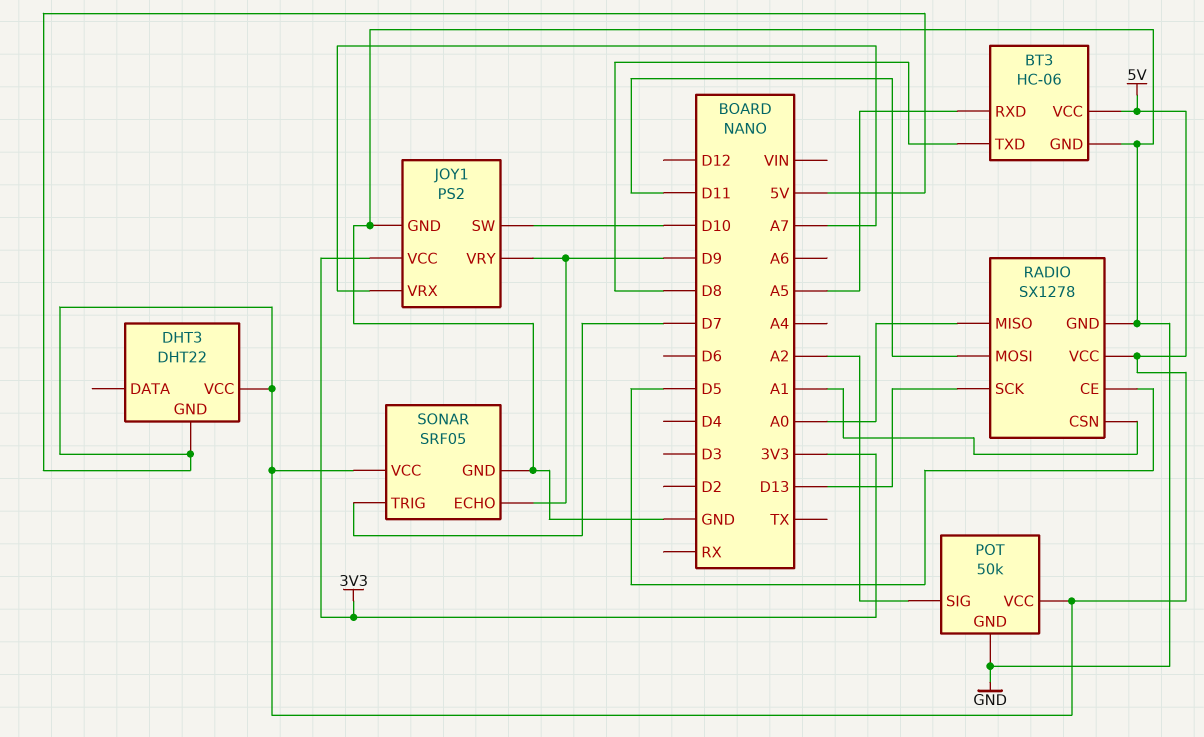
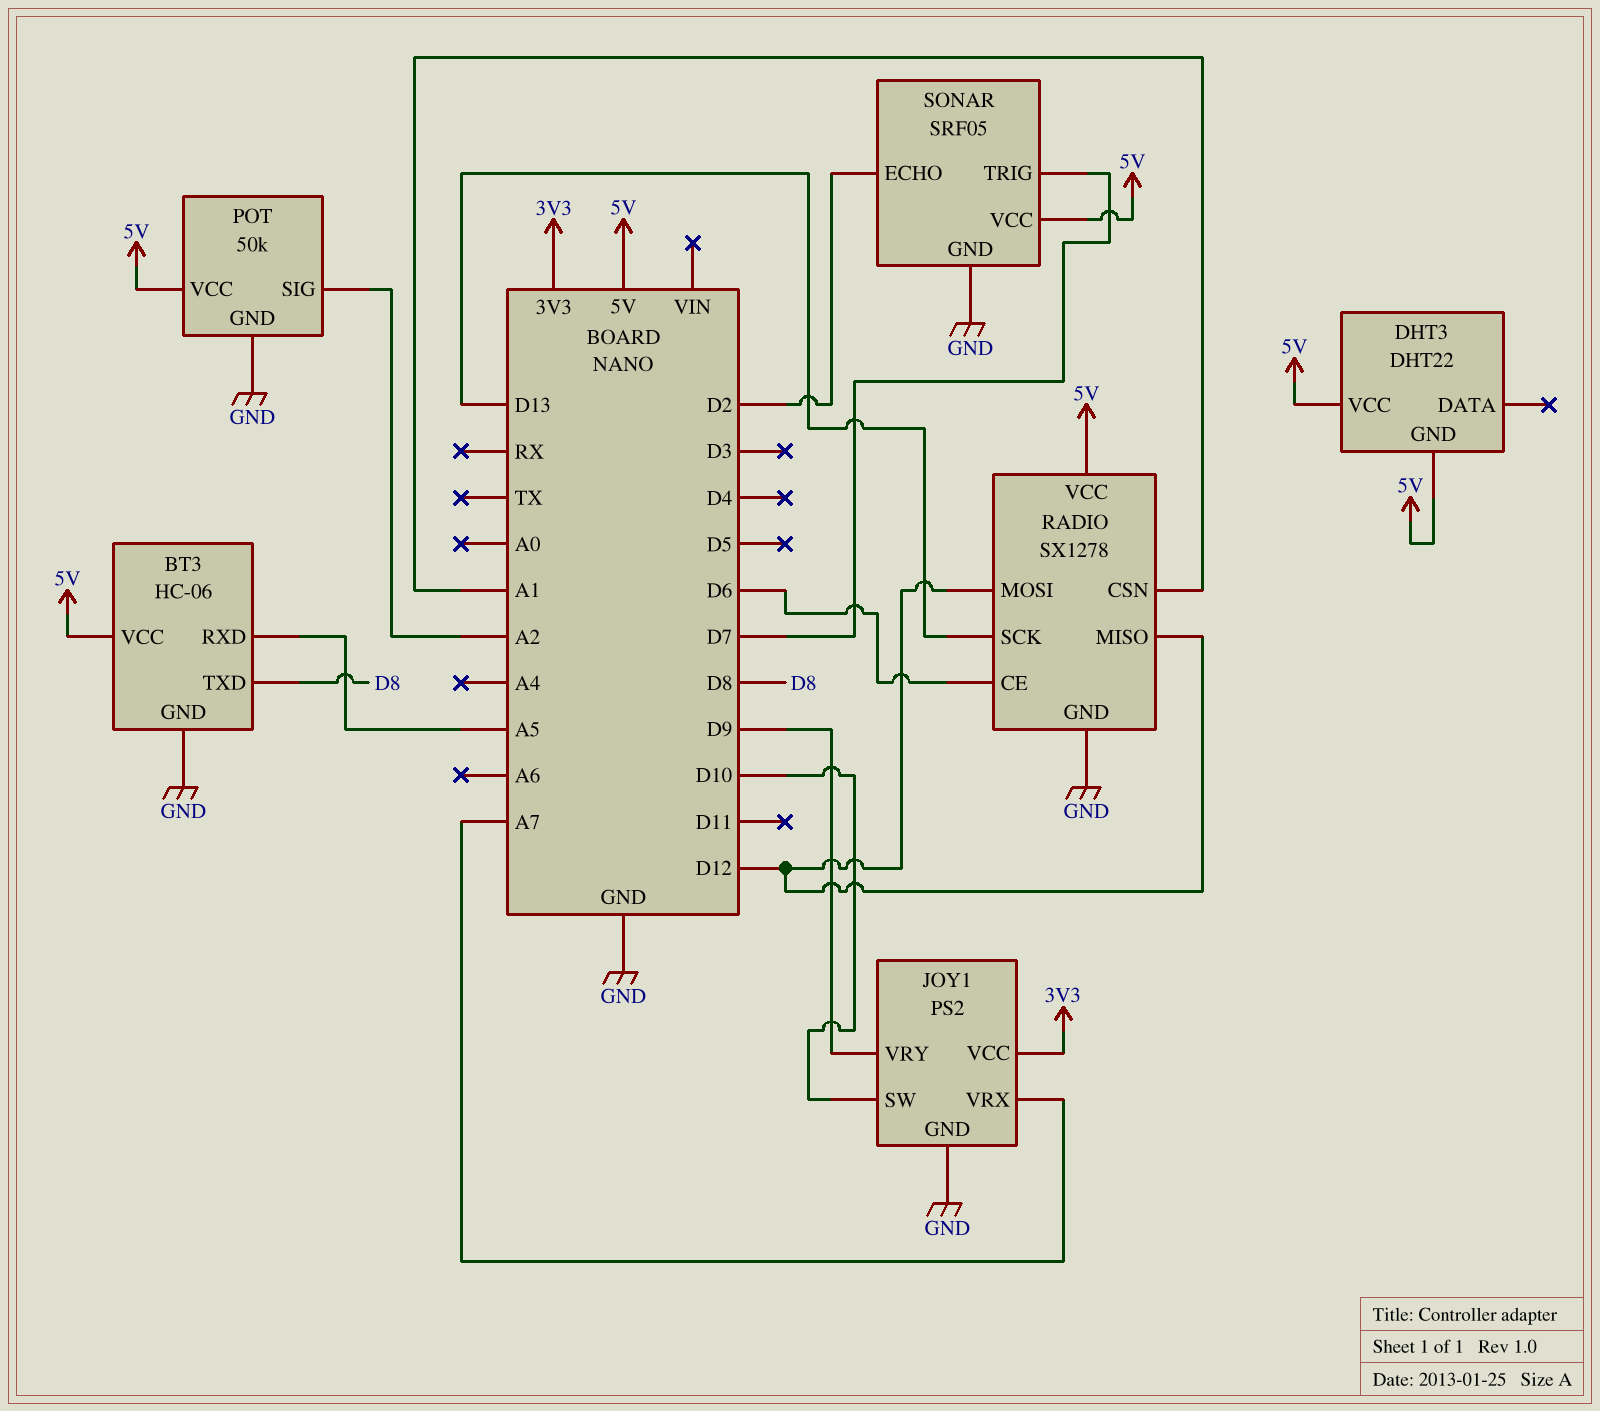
RADIO pin CE: D5 -> D6
RADIO pin MISO: A0 -> D12
RADIO pin MOSI: D11 -> D12
SONAR pin ECHO: D9 -> D2

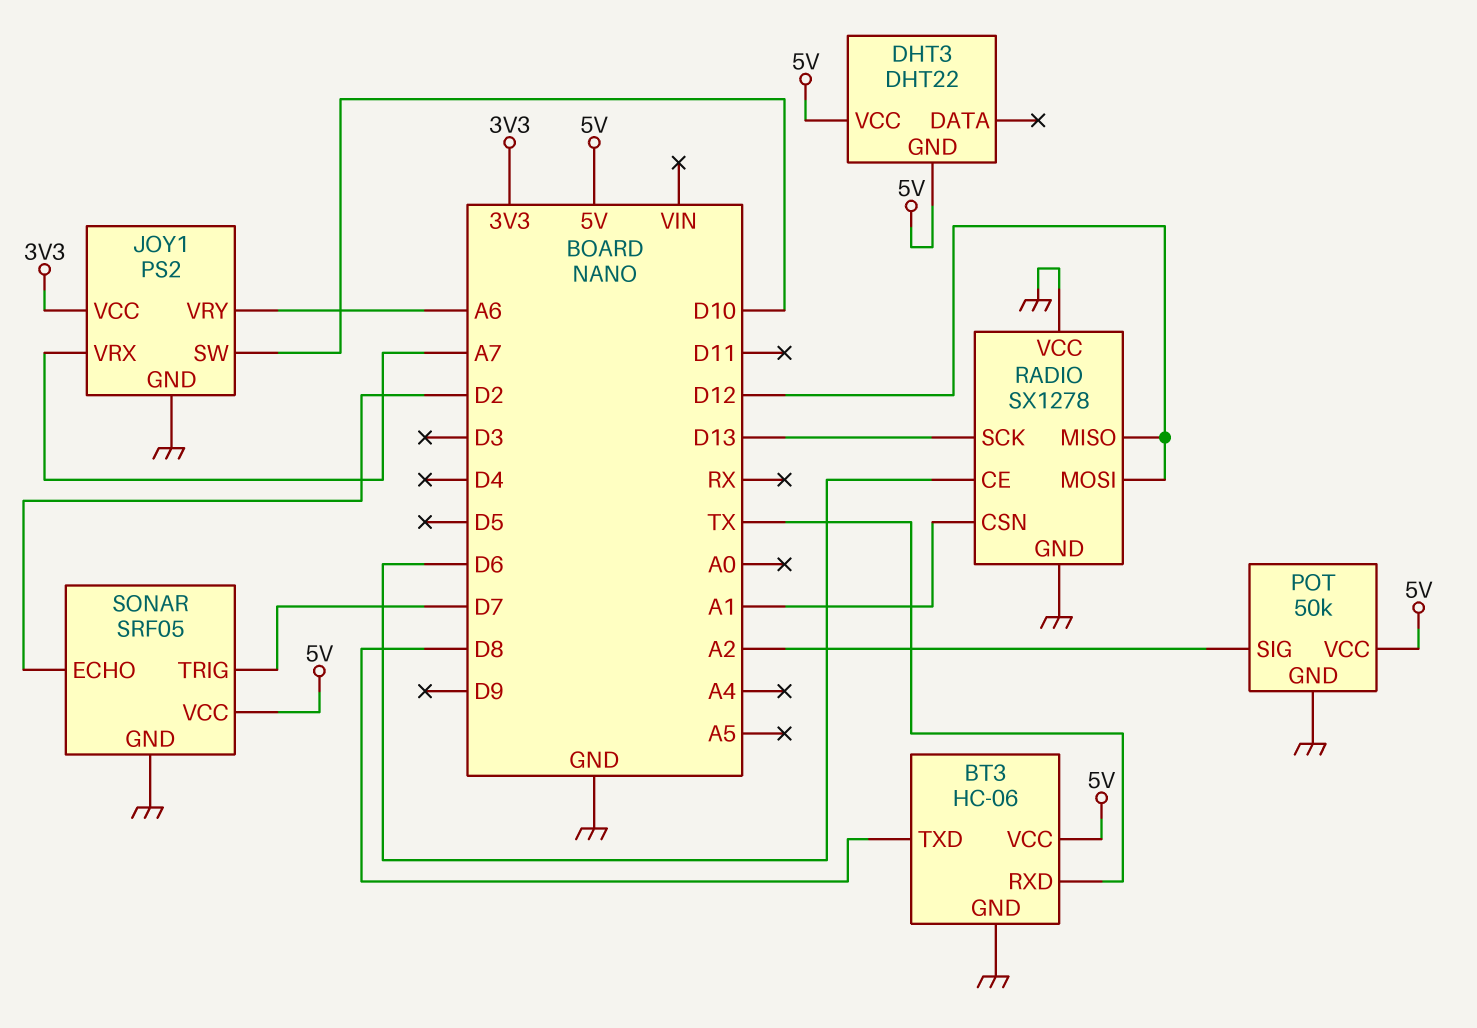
BT3 pin RXD: A5 -> TX
JOY1 pin VRY: D9 -> A6
RADIO pin VCC: 5V -> GND

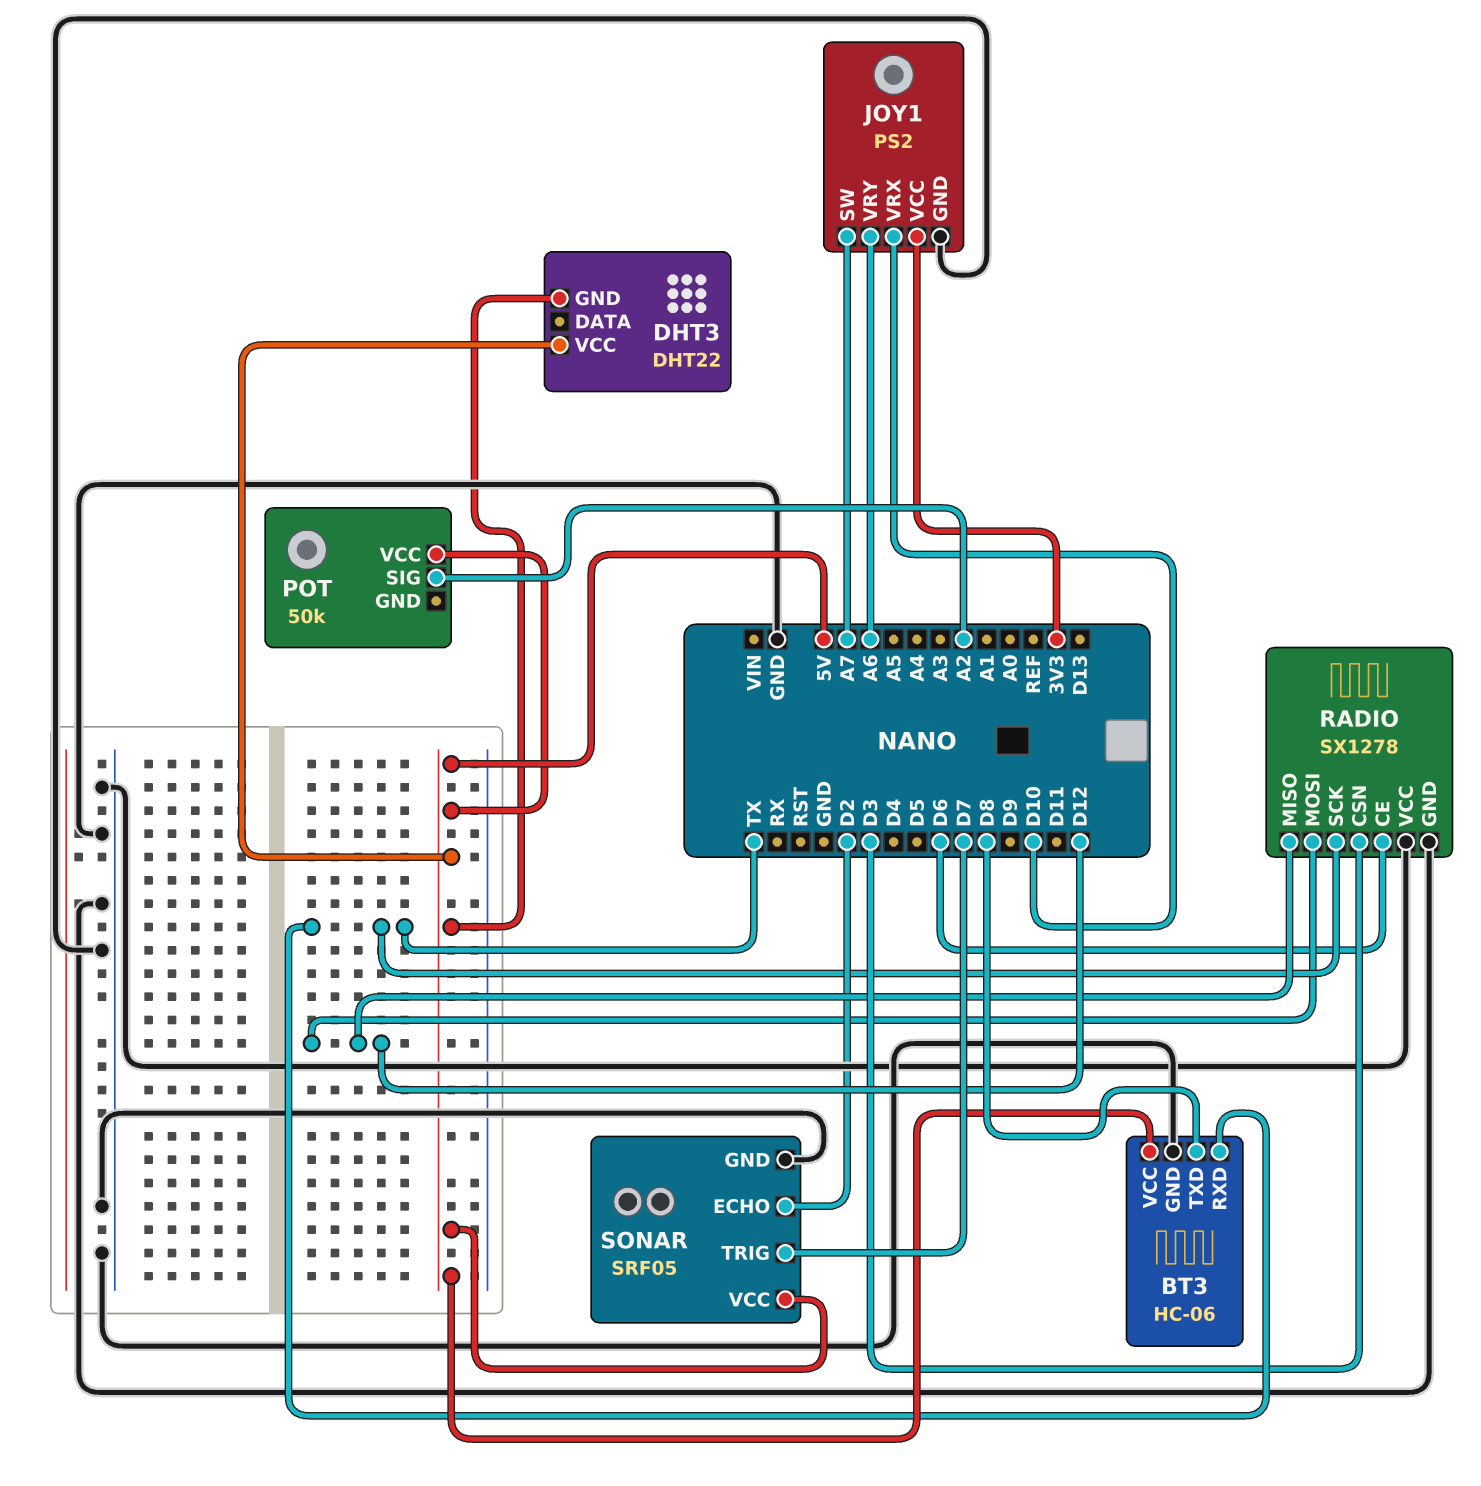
JOY1 pin SW: D10 -> A7
JOY1 pin VRX: A7 -> D10
POT pin GND: GND -> none
RADIO pin CSN: A1 -> D3
RADIO pin SCK: D13 -> TX

